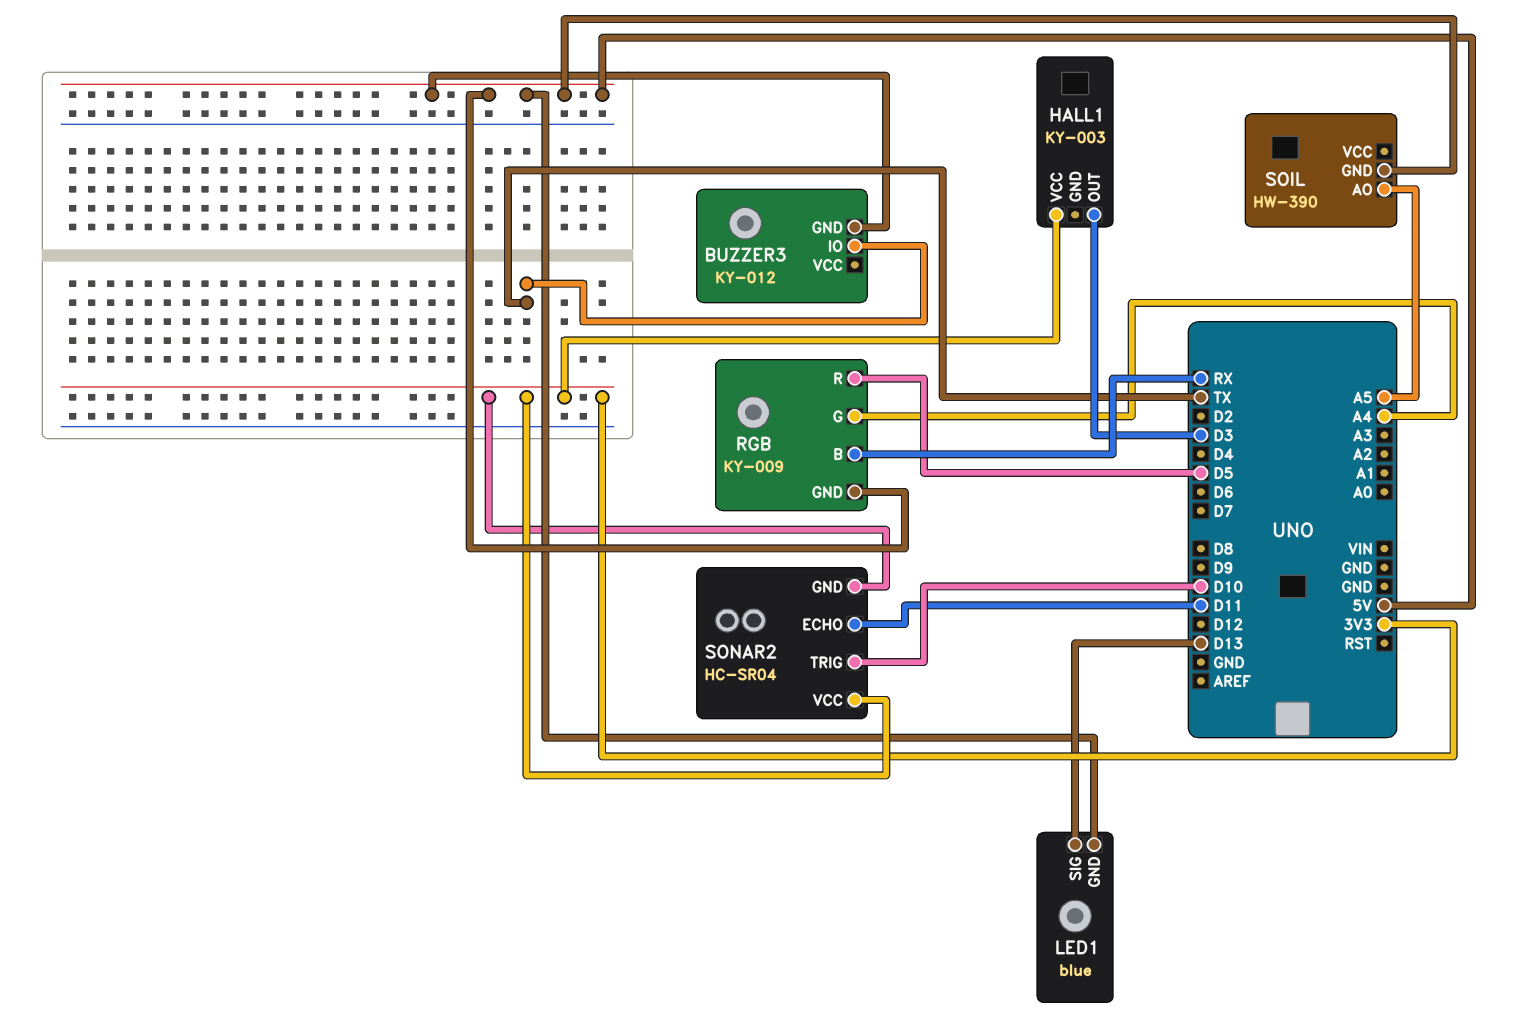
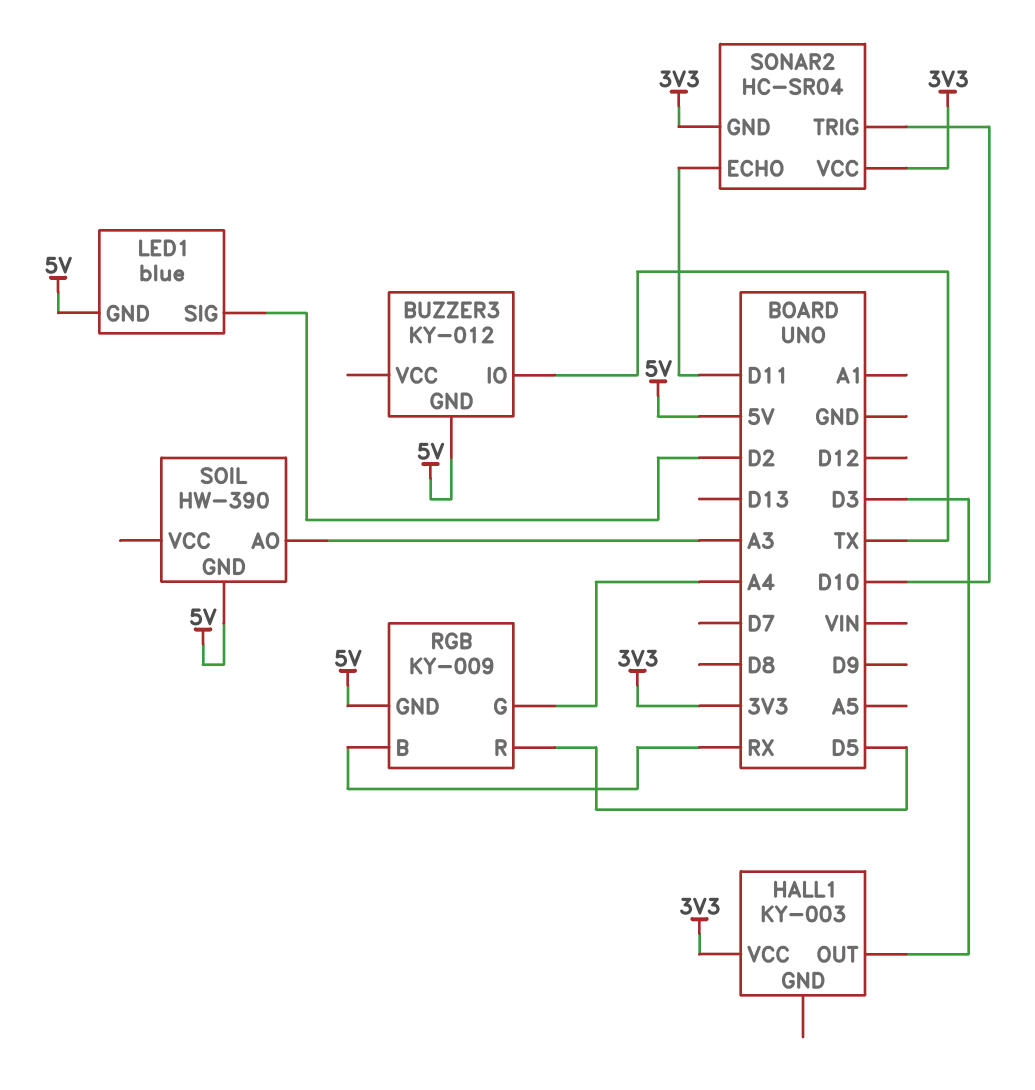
LED1 pin SIG: D13 -> D2
SOIL pin AO: A5 -> A3

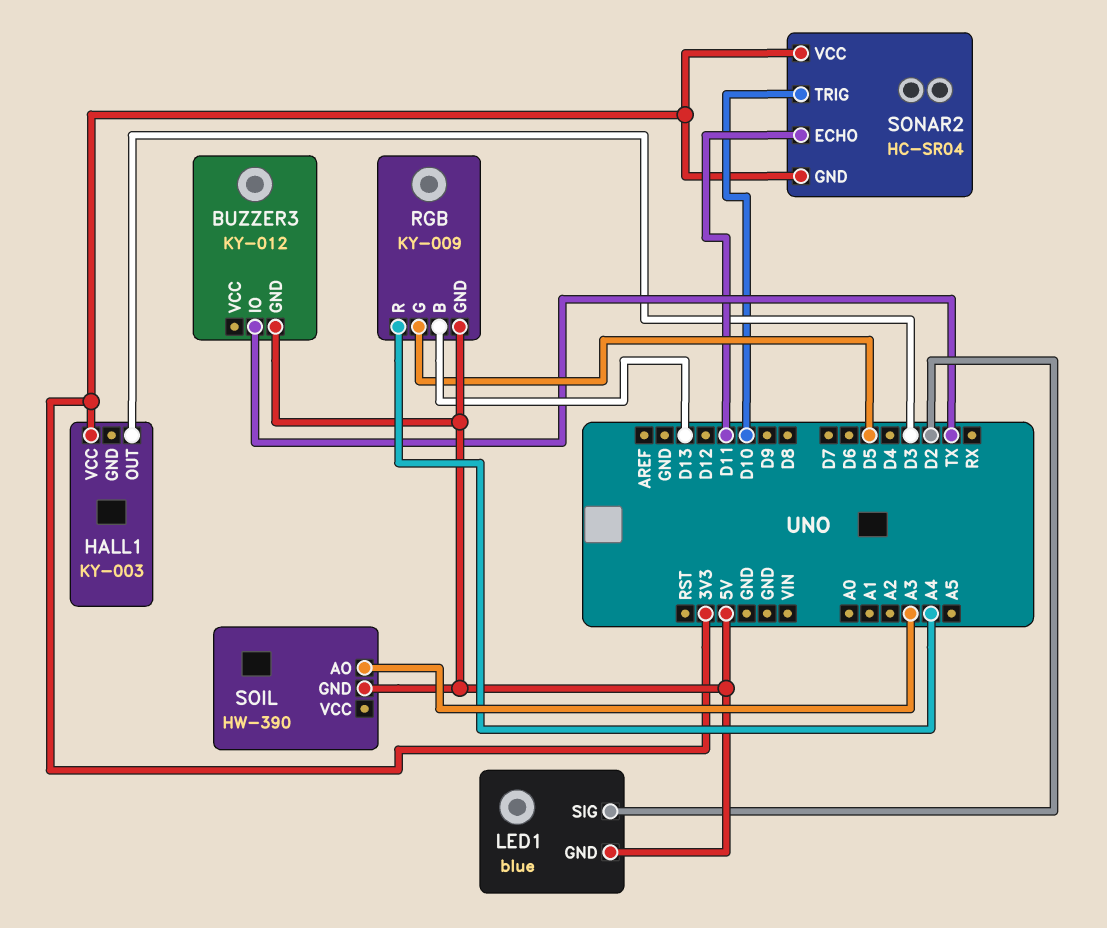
RGB pin B: RX -> D13
RGB pin G: A4 -> D5
RGB pin R: D5 -> A4

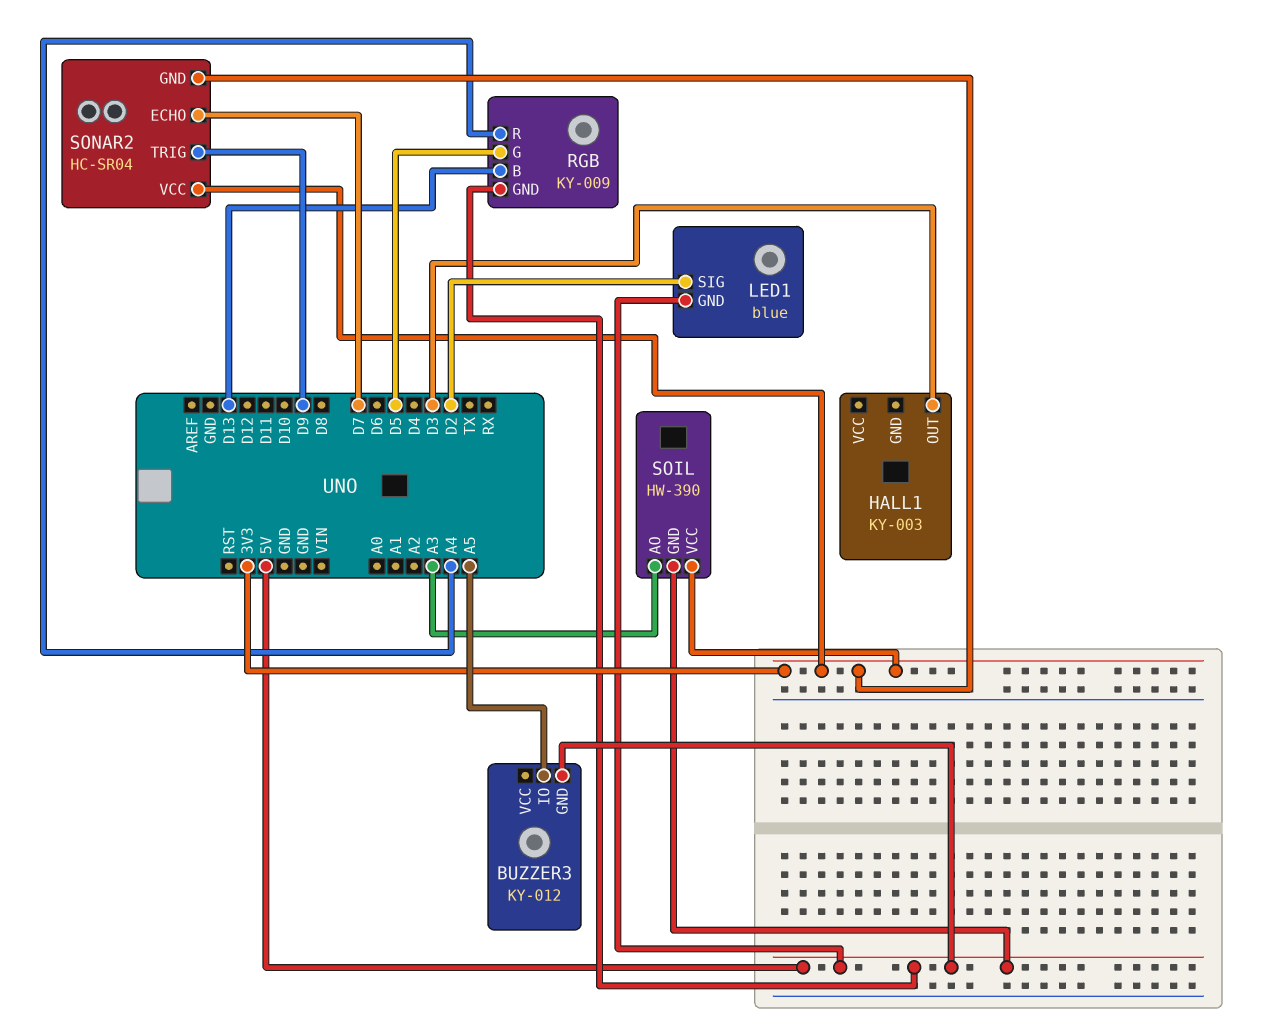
BUZZER3 pin IO: TX -> A5
HALL1 pin VCC: 3V3 -> none
SOIL pin VCC: none -> 3V3
SONAR2 pin ECHO: D11 -> D7
SONAR2 pin TRIG: D10 -> D9

